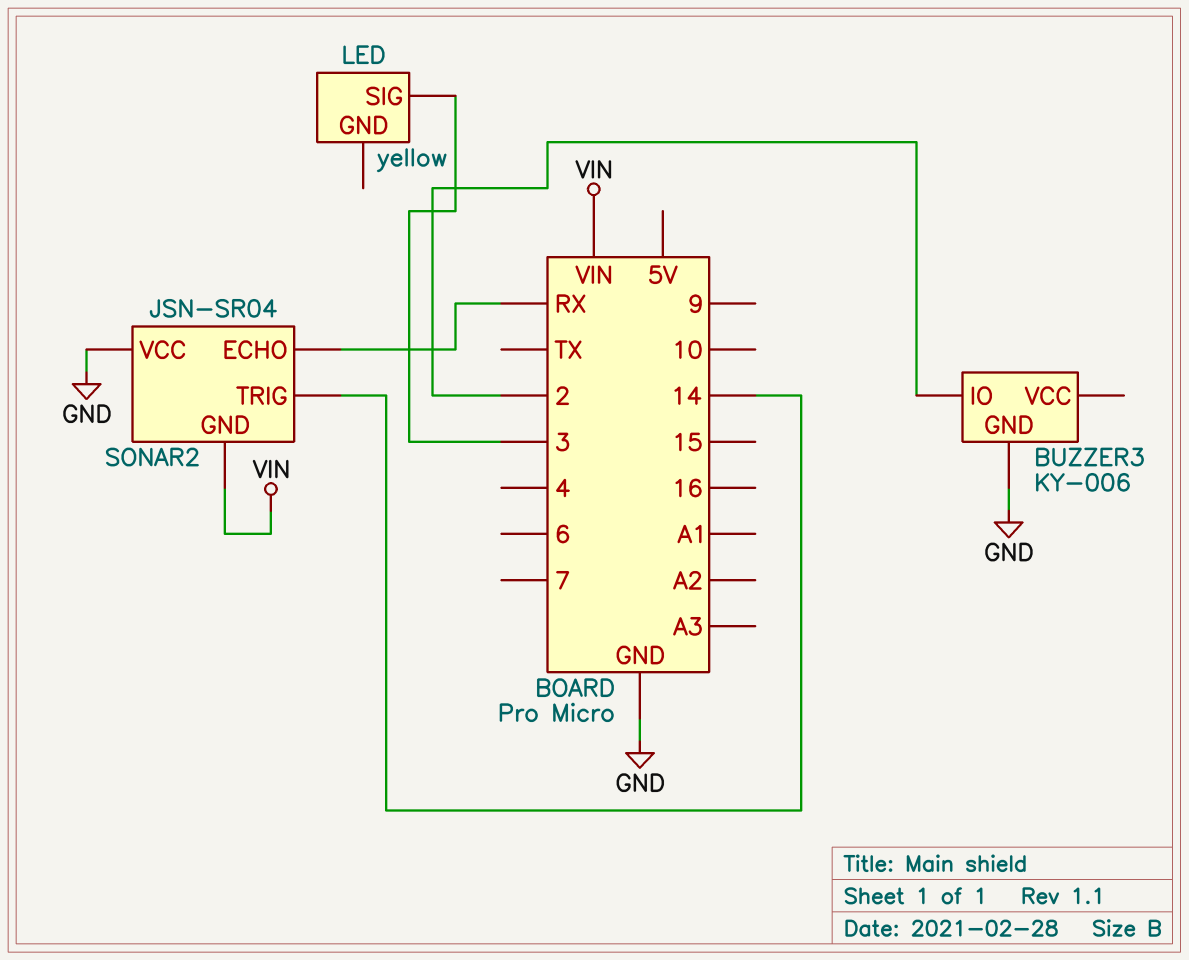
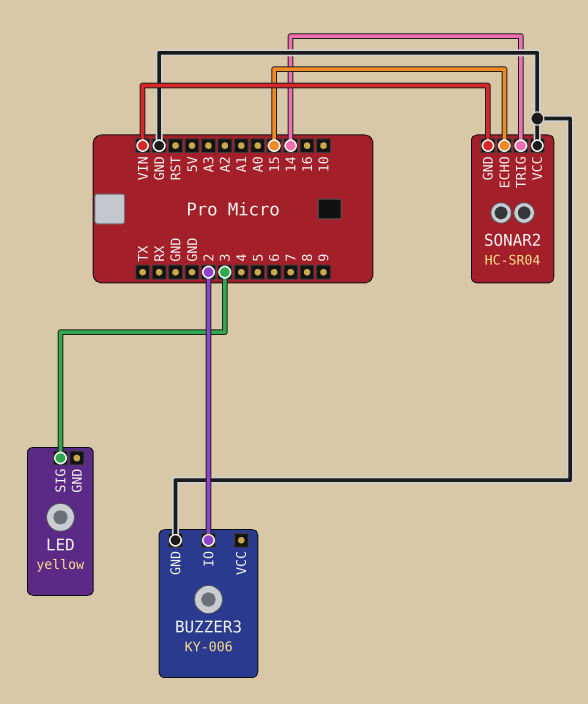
SONAR2: JSN-SR04 -> HC-SR04
SONAR2 pin ECHO: RX -> 15

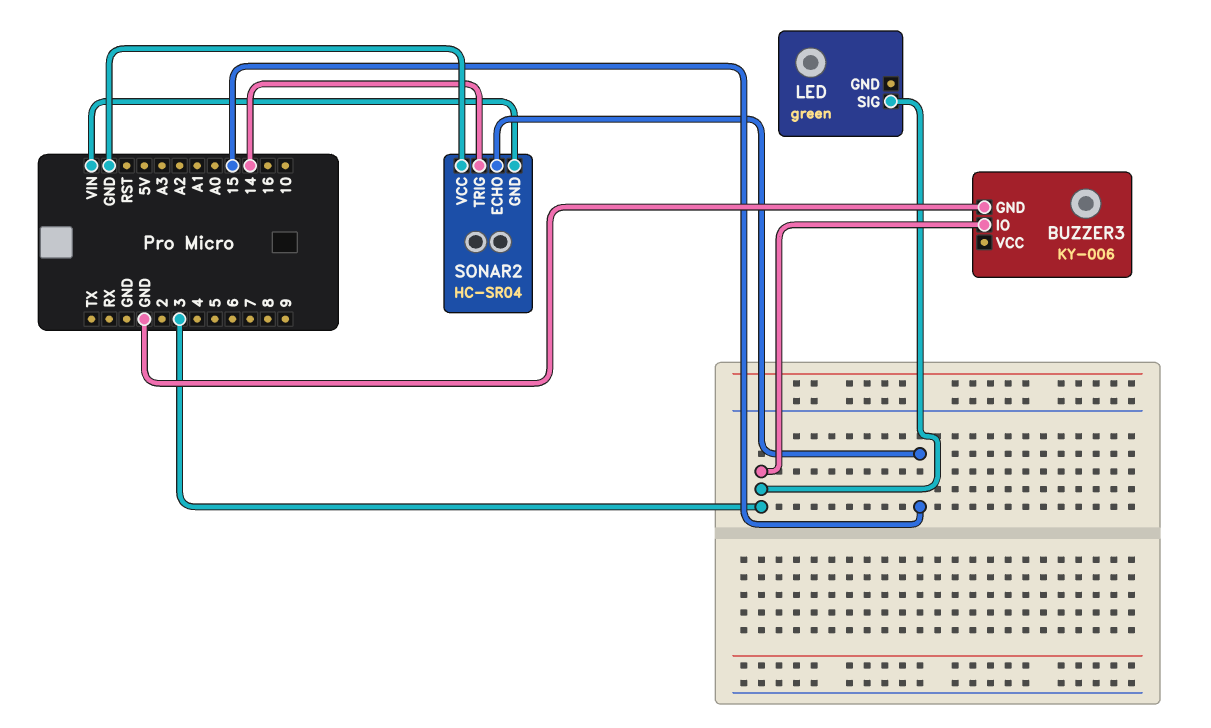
BUZZER3 pin IO: 2 -> 3
LED: yellow -> green

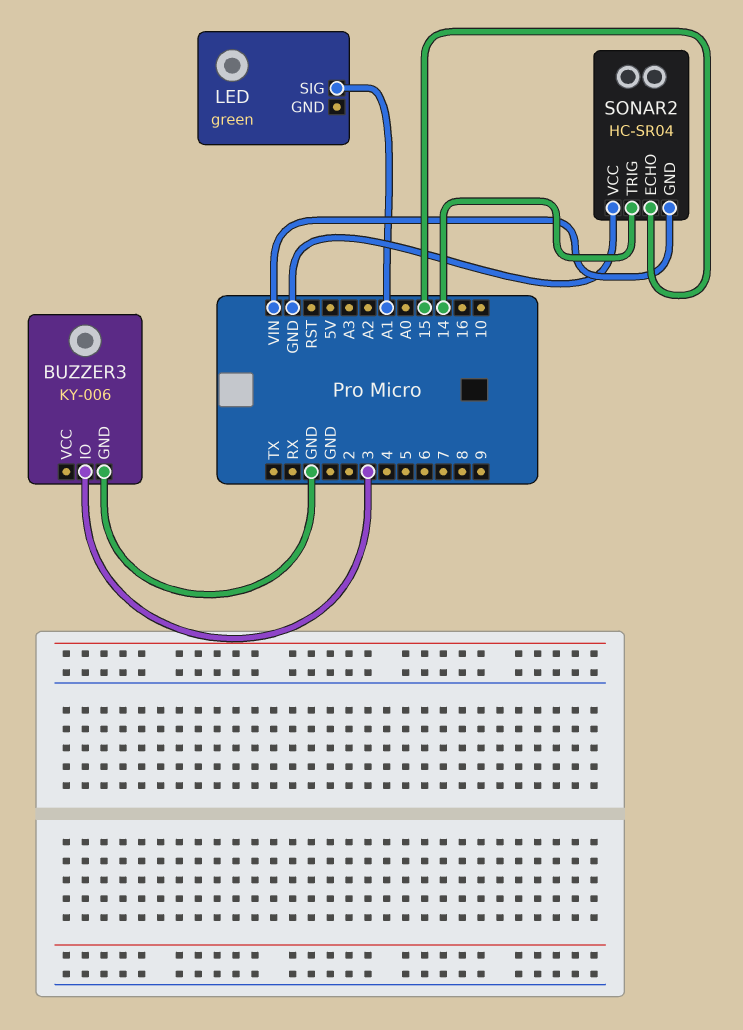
LED pin SIG: 3 -> A1

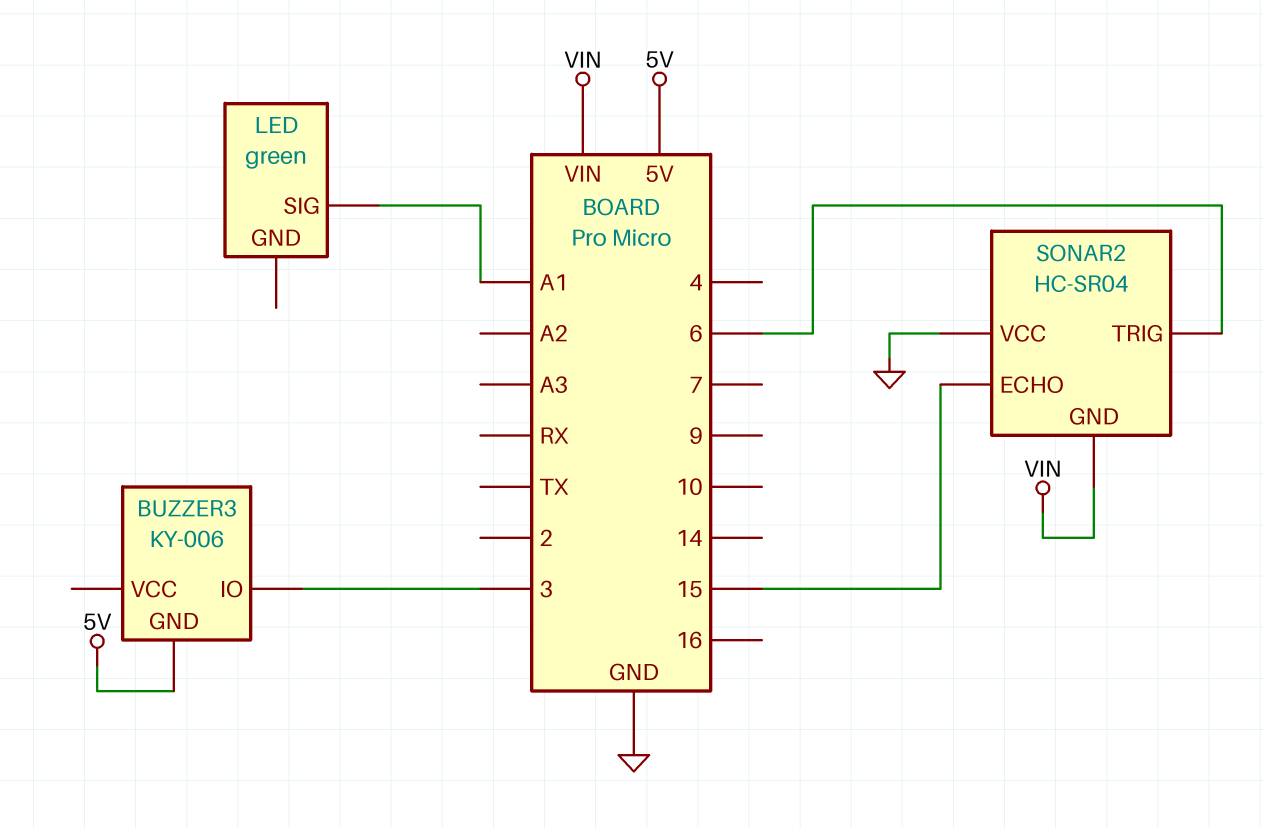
BUZZER3 pin GND: GND -> 5V
SONAR2 pin TRIG: 14 -> 6

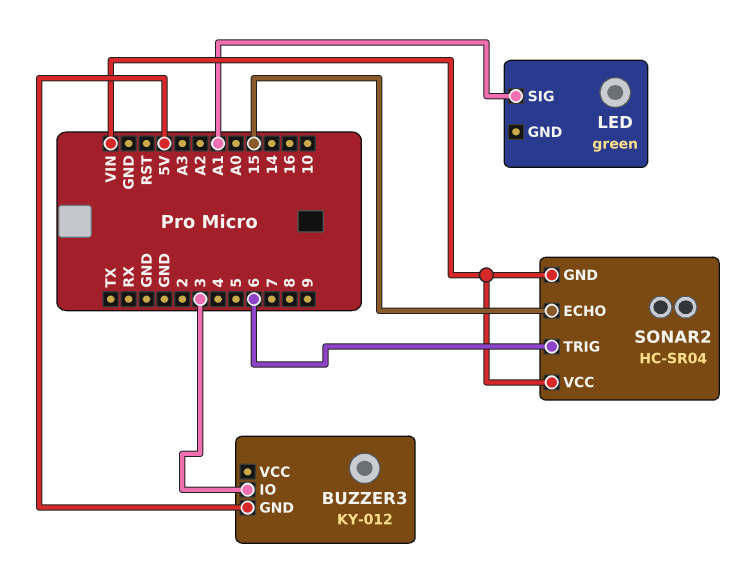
BUZZER3: KY-006 -> KY-012
SONAR2 pin VCC: GND -> VIN

